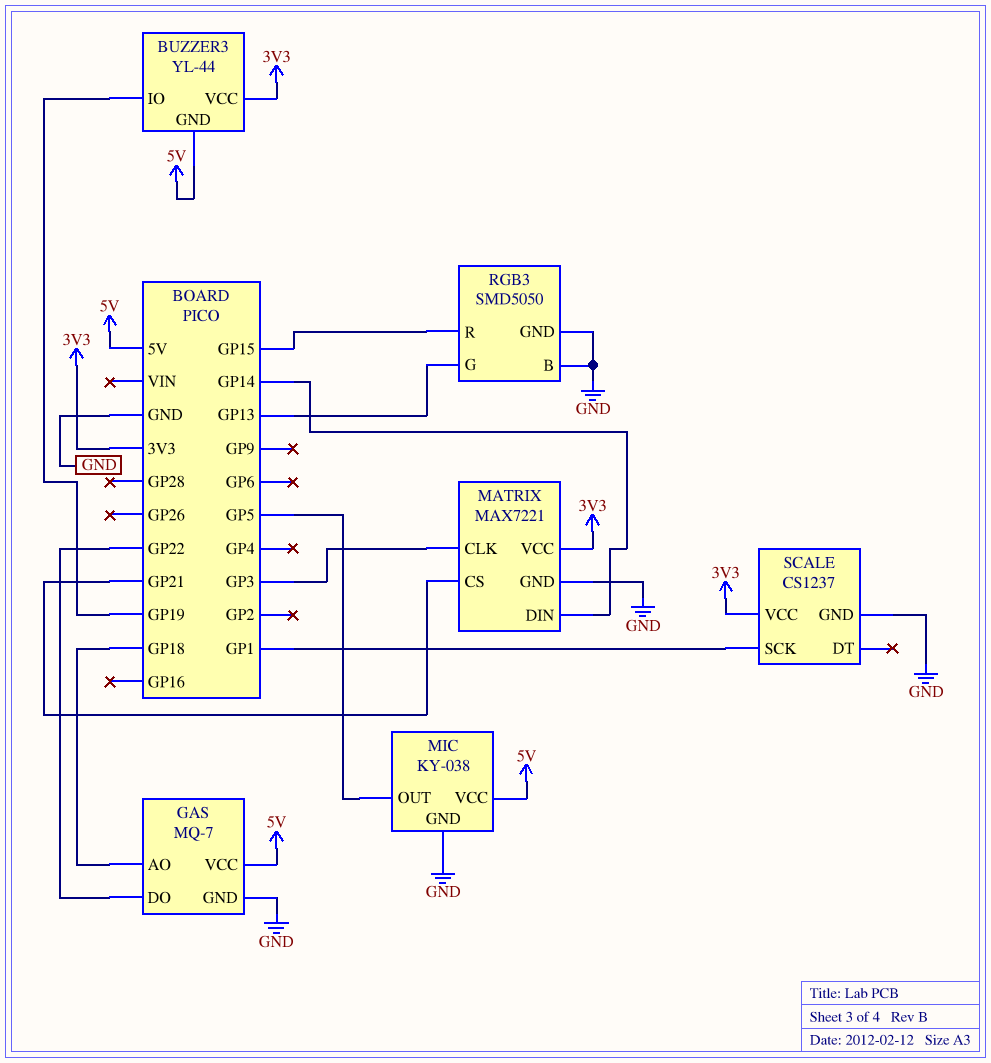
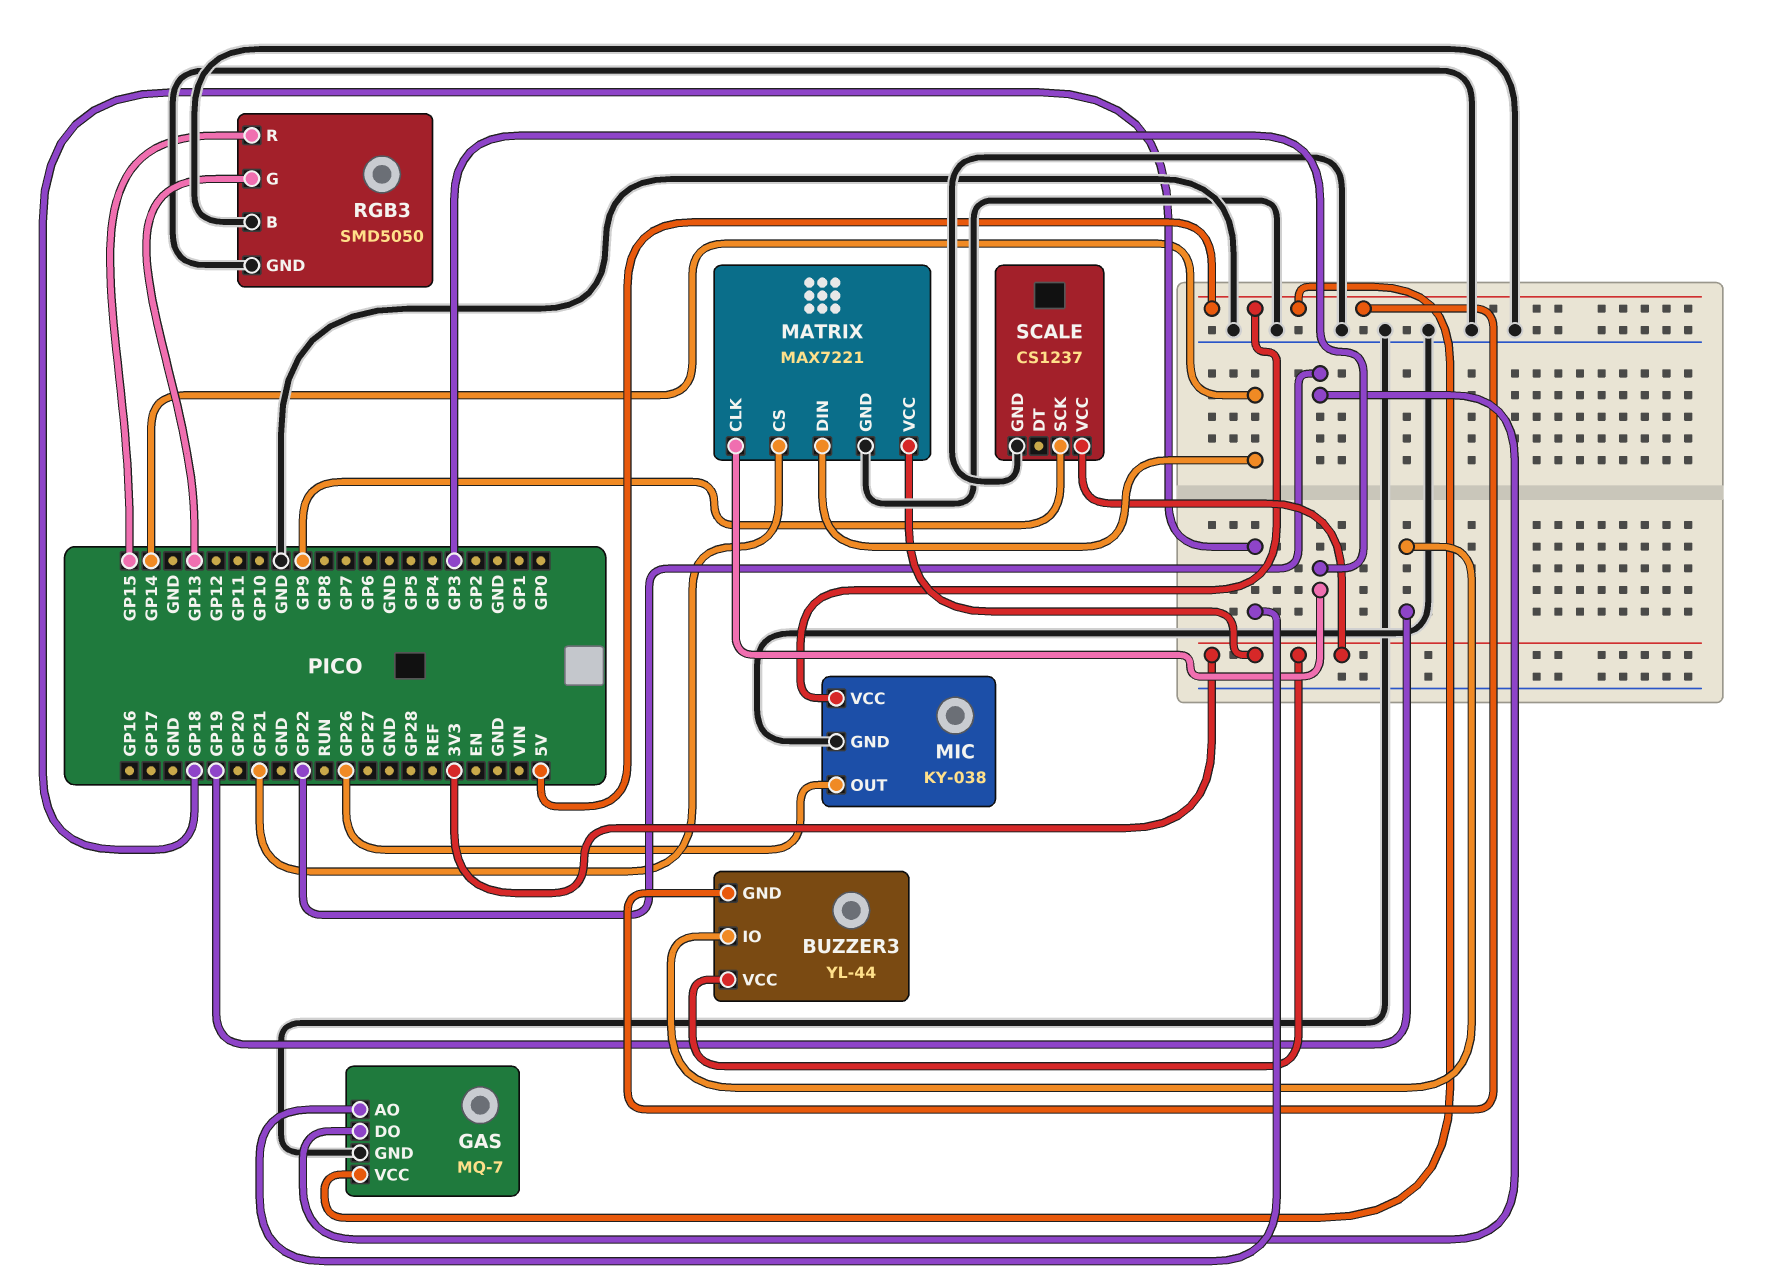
MIC pin OUT: GP5 -> GP26
SCALE pin SCK: GP1 -> GP9

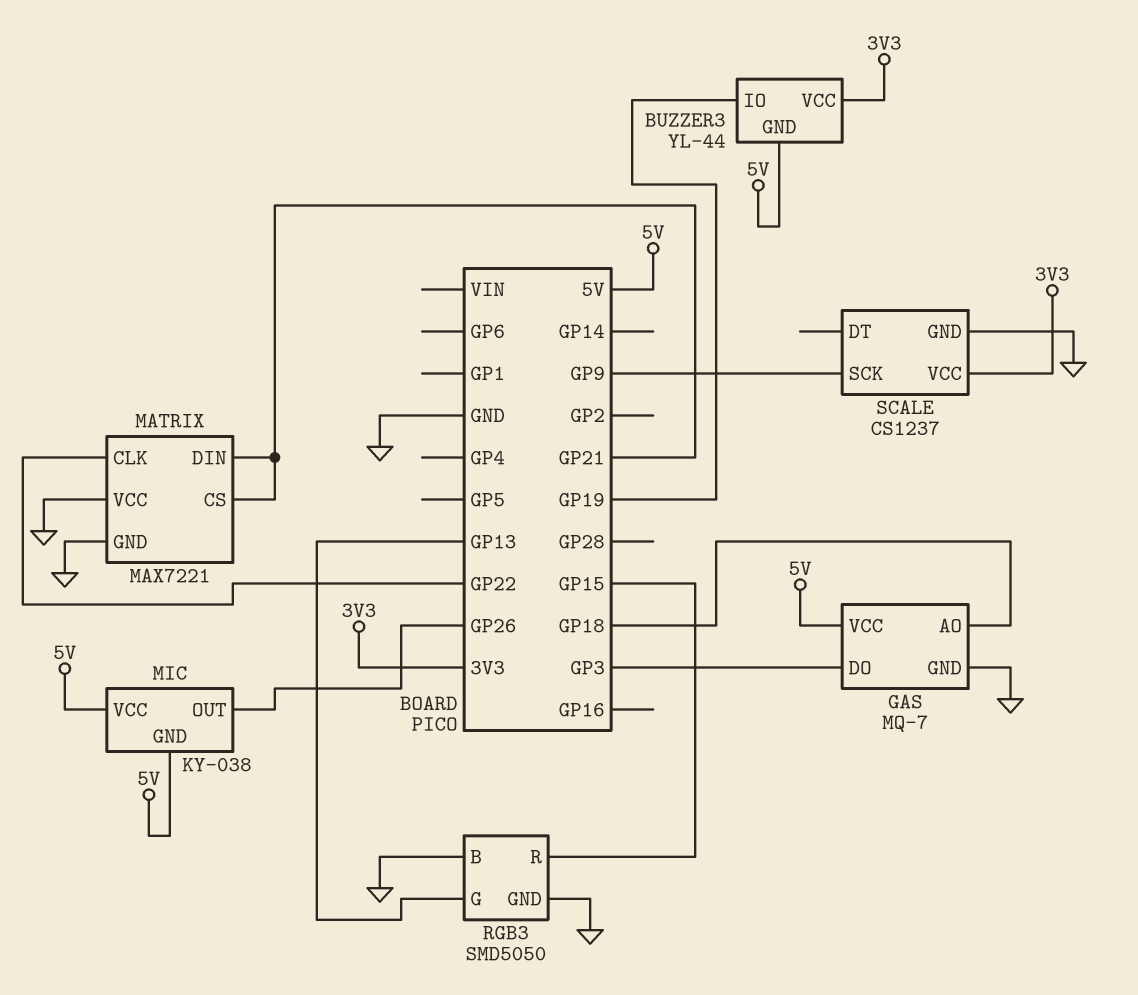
GAS pin DO: GP22 -> GP3
MATRIX pin CLK: GP3 -> GP22
MATRIX pin DIN: GP14 -> GP21
MATRIX pin VCC: 3V3 -> GND
MIC pin GND: GND -> 5V

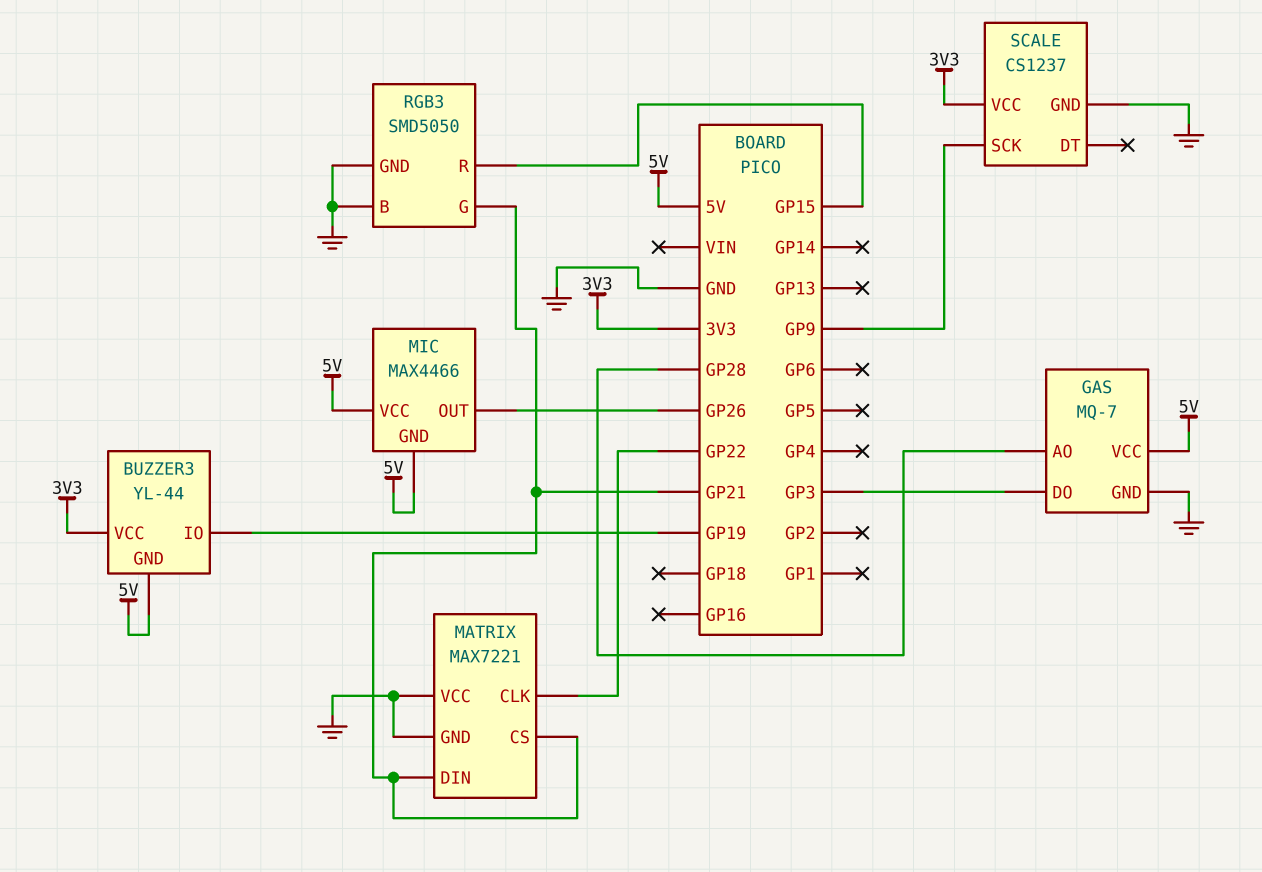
GAS pin AO: GP18 -> GP28
MIC: KY-038 -> MAX4466
RGB3 pin G: GP13 -> GP21

